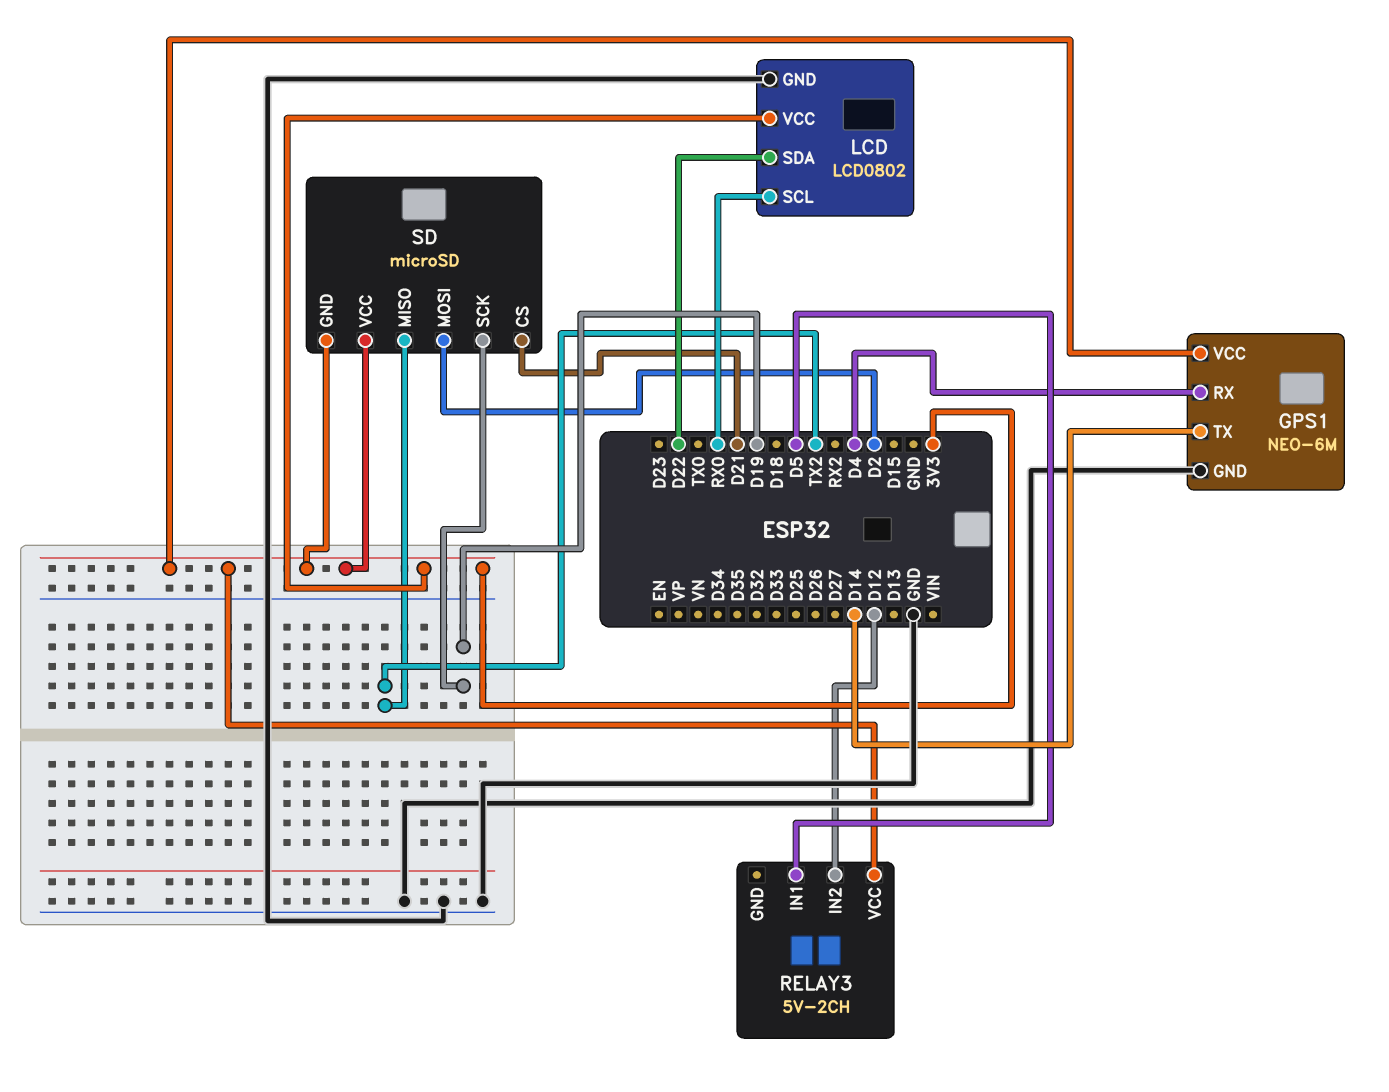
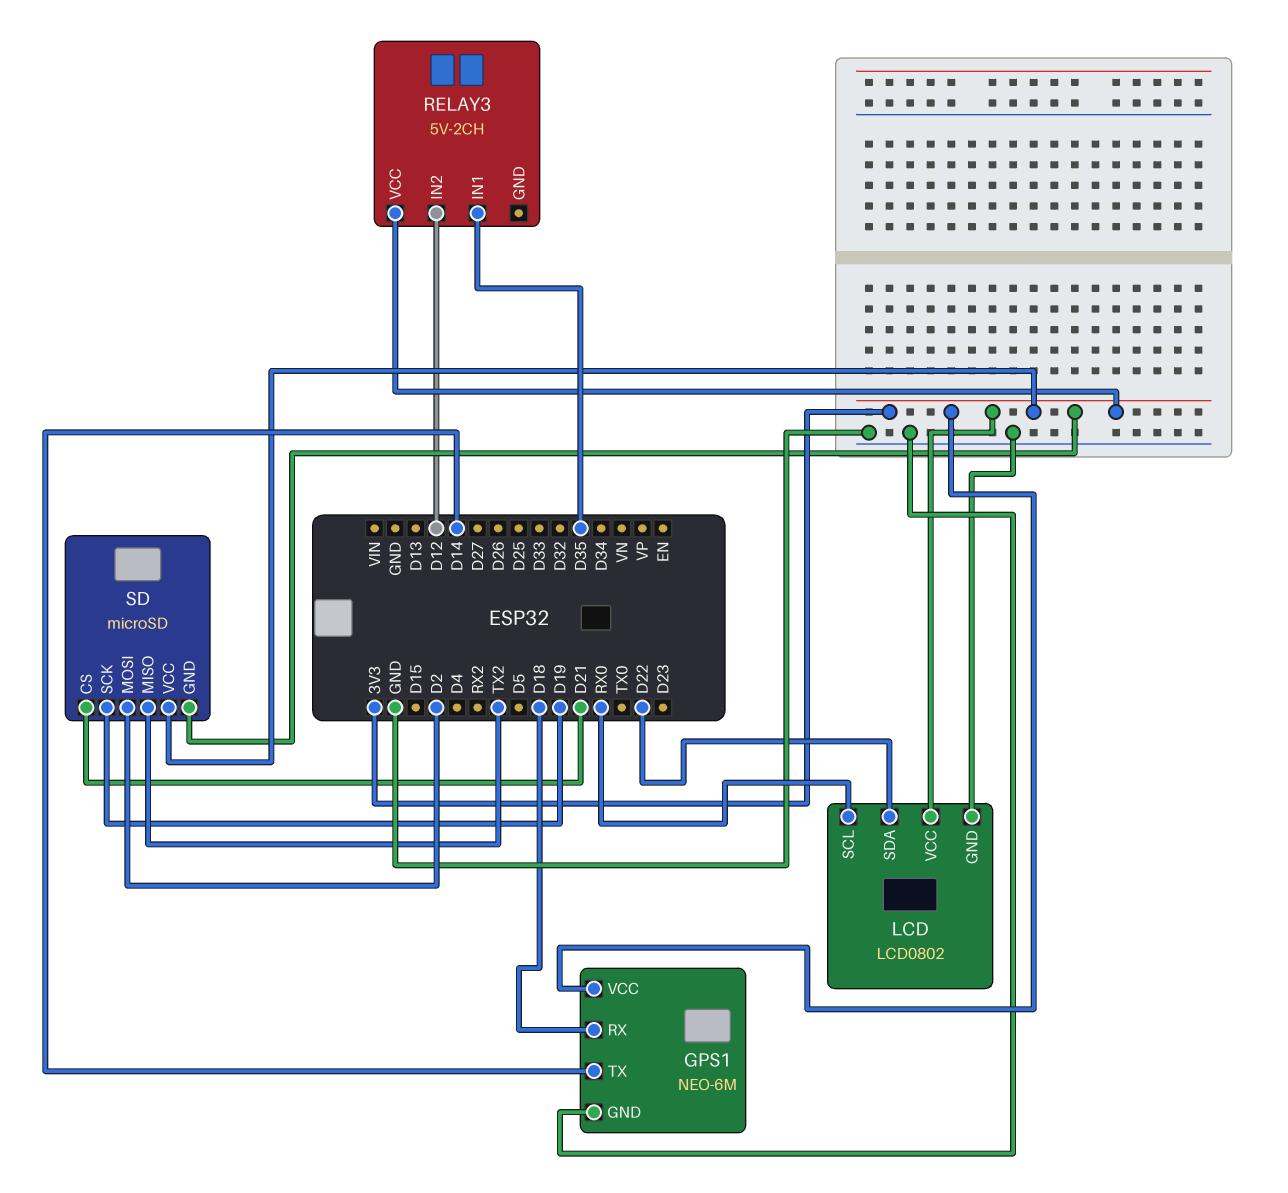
GPS1 pin RX: D4 -> D18
RELAY3 pin IN1: D5 -> D35

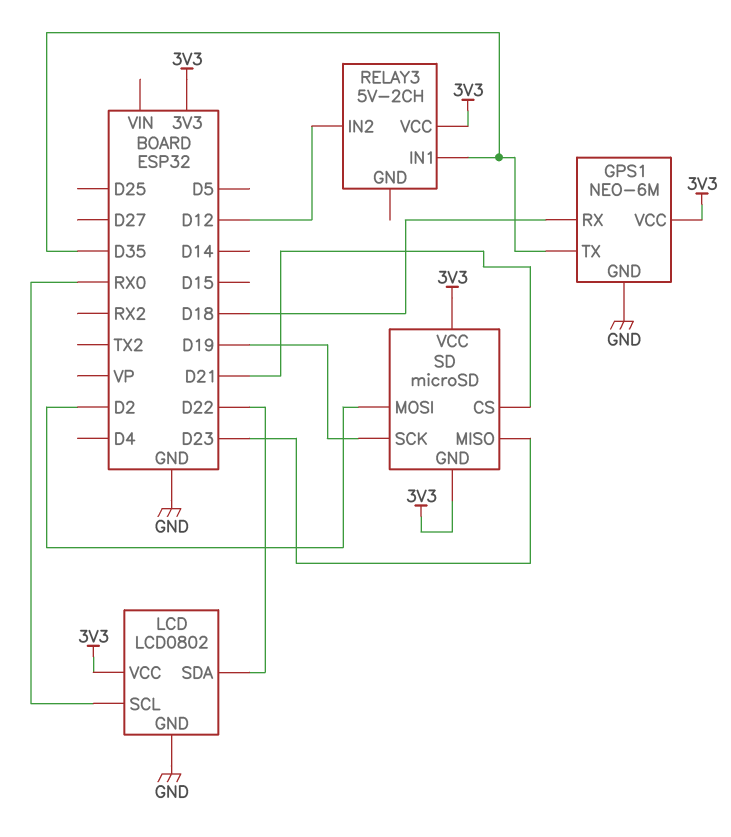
GPS1 pin TX: D14 -> D35
SD pin MISO: TX2 -> D23

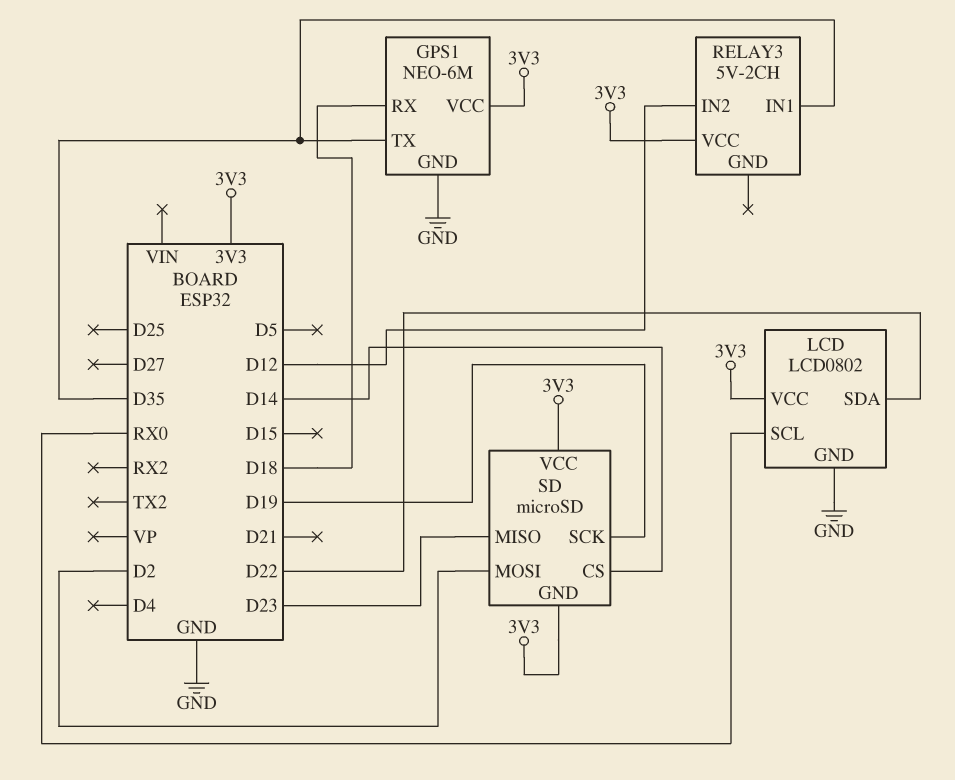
SD pin CS: D21 -> D14

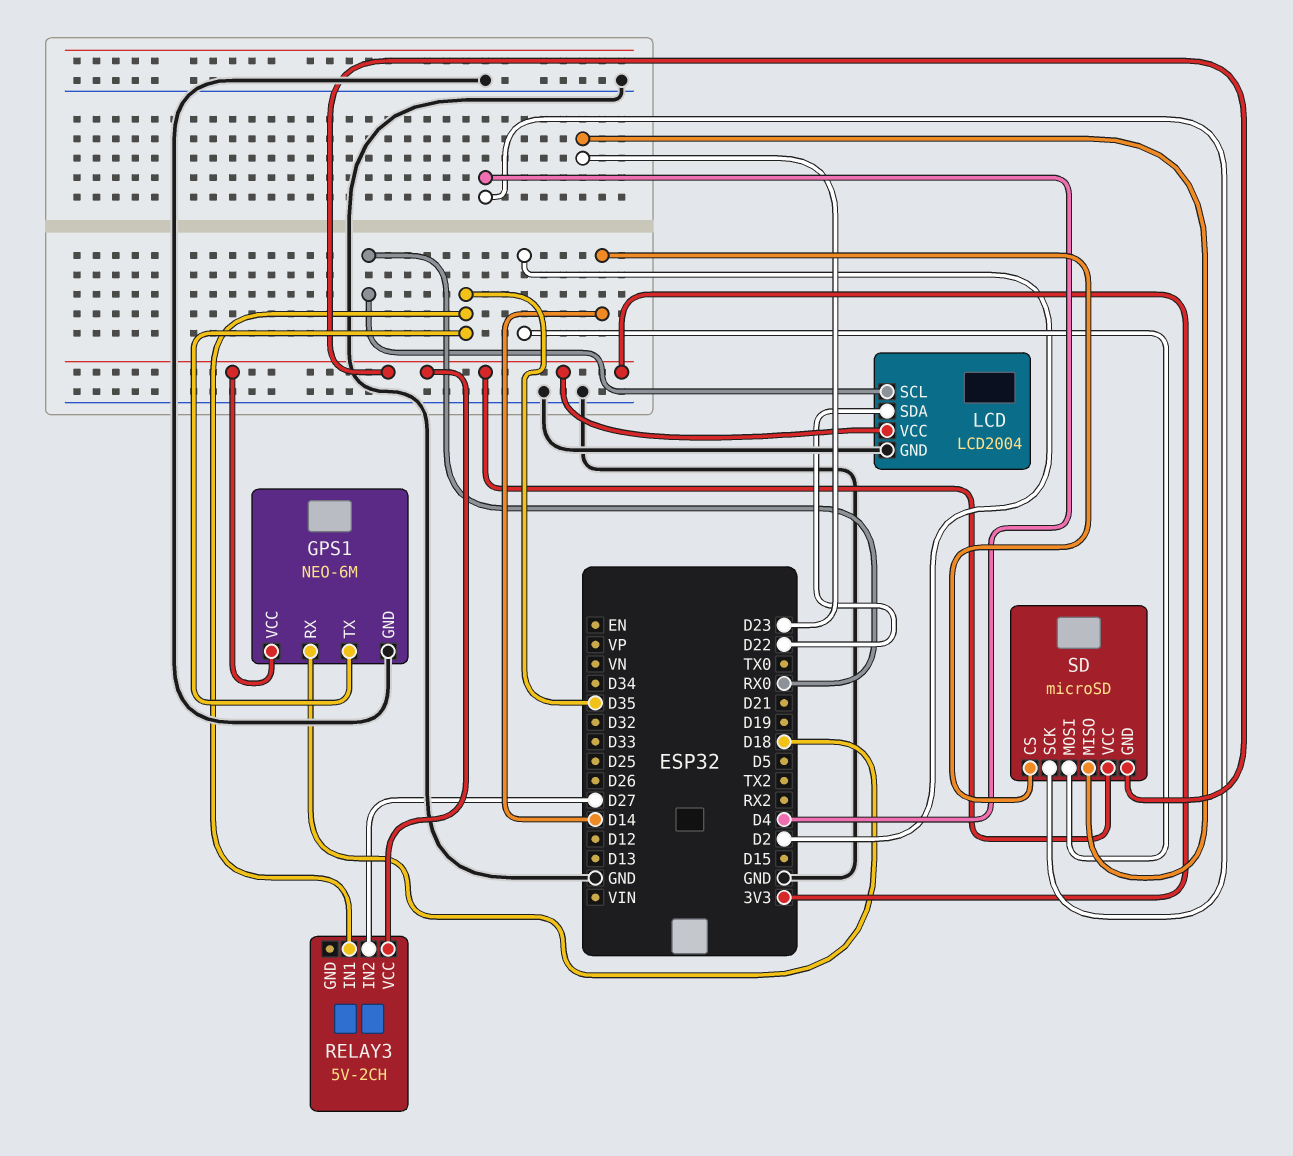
LCD: LCD0802 -> LCD2004
RELAY3 pin IN2: D12 -> D27
SD pin SCK: D19 -> D4

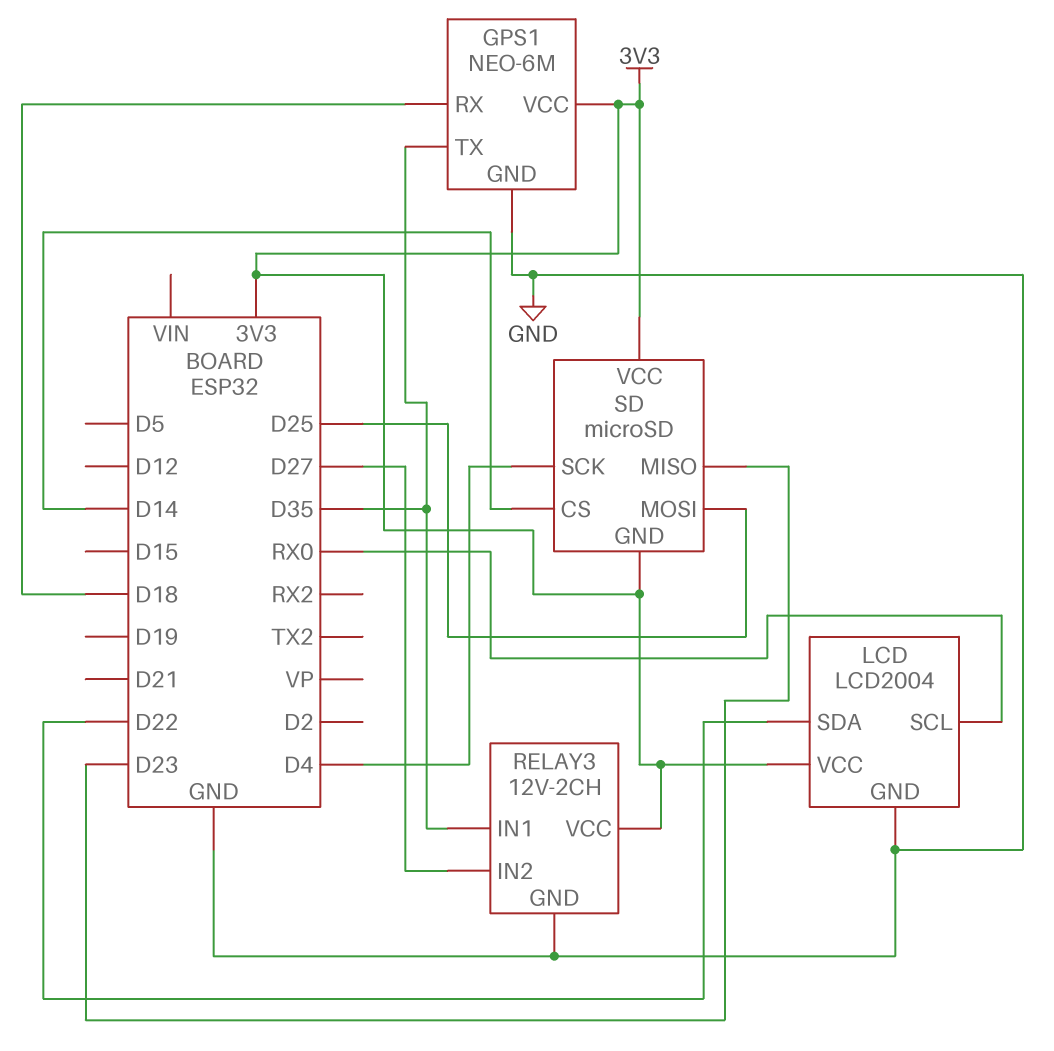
RELAY3: 5V-2CH -> 12V-2CH
RELAY3 pin GND: none -> GND
SD pin MOSI: D2 -> D25

